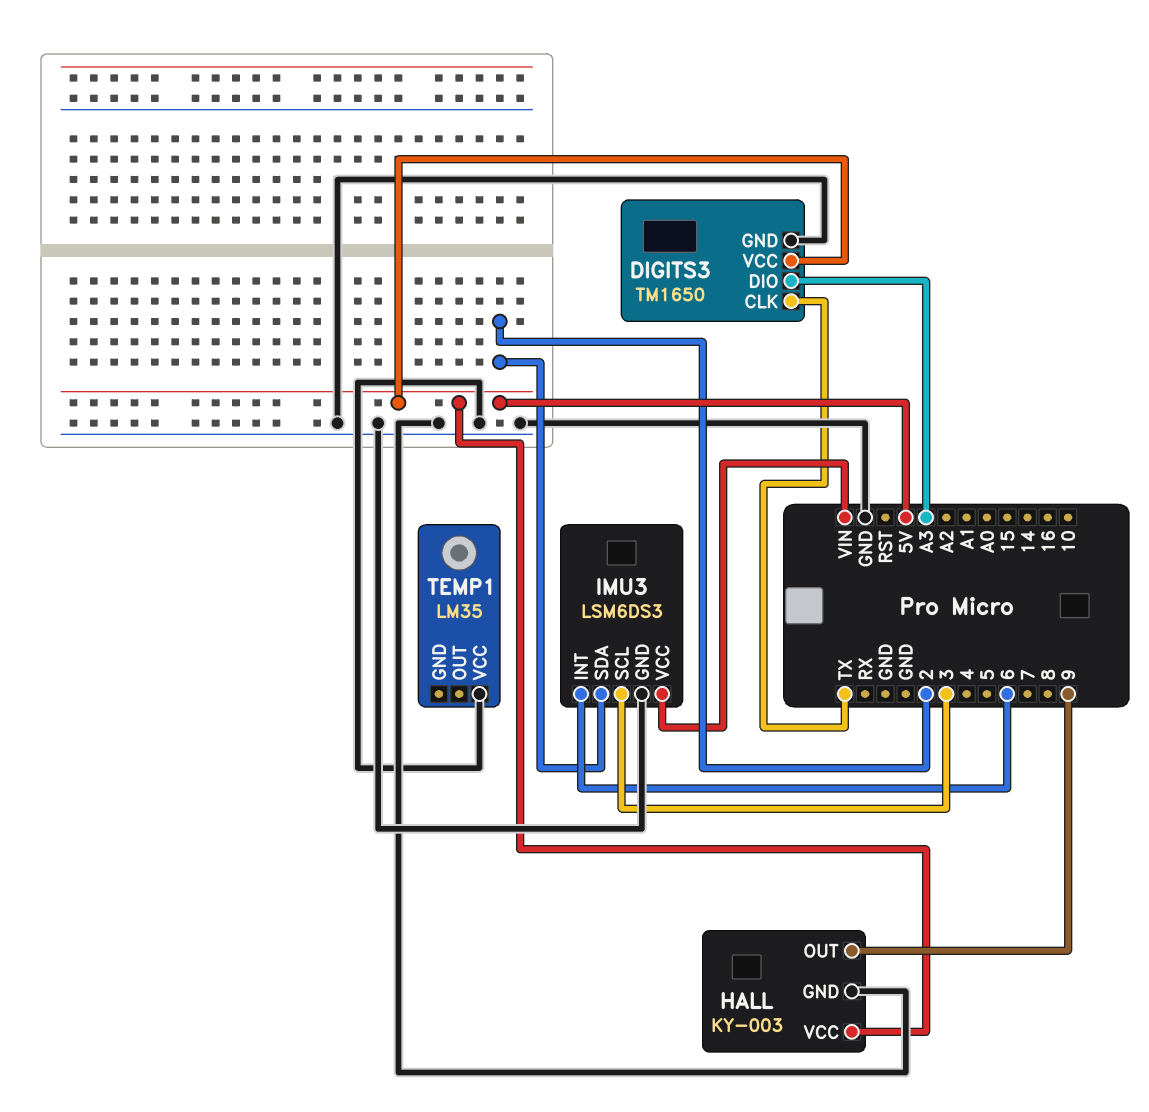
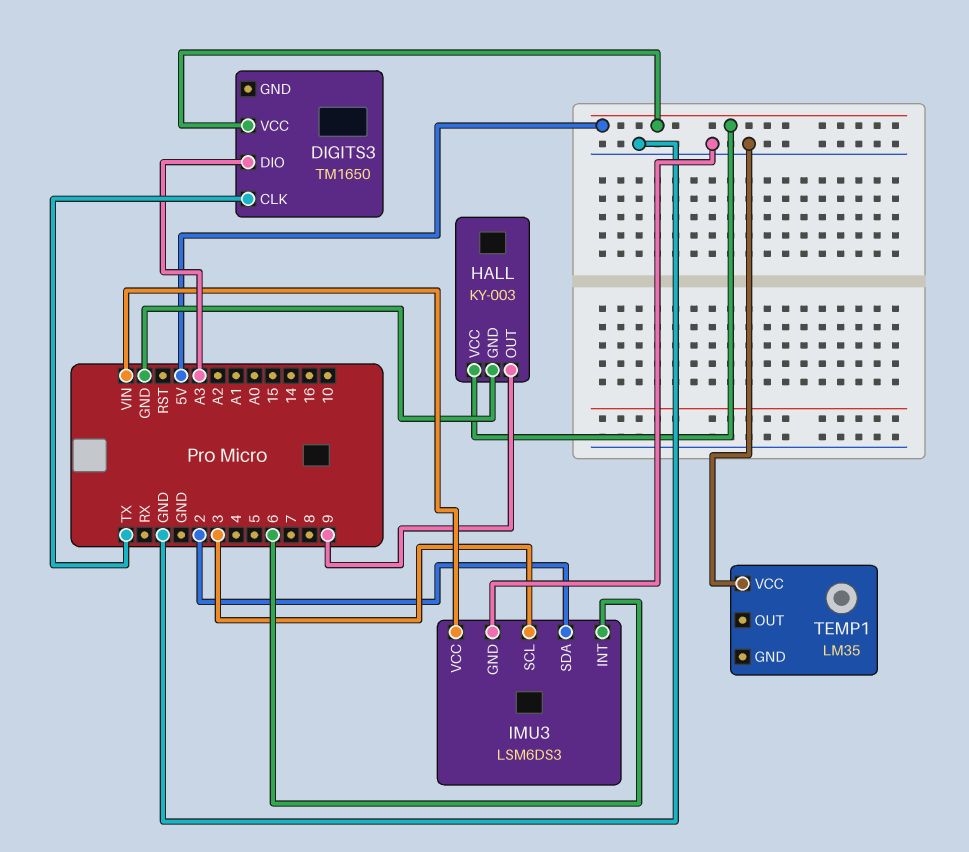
DIGITS3 pin GND: GND -> none

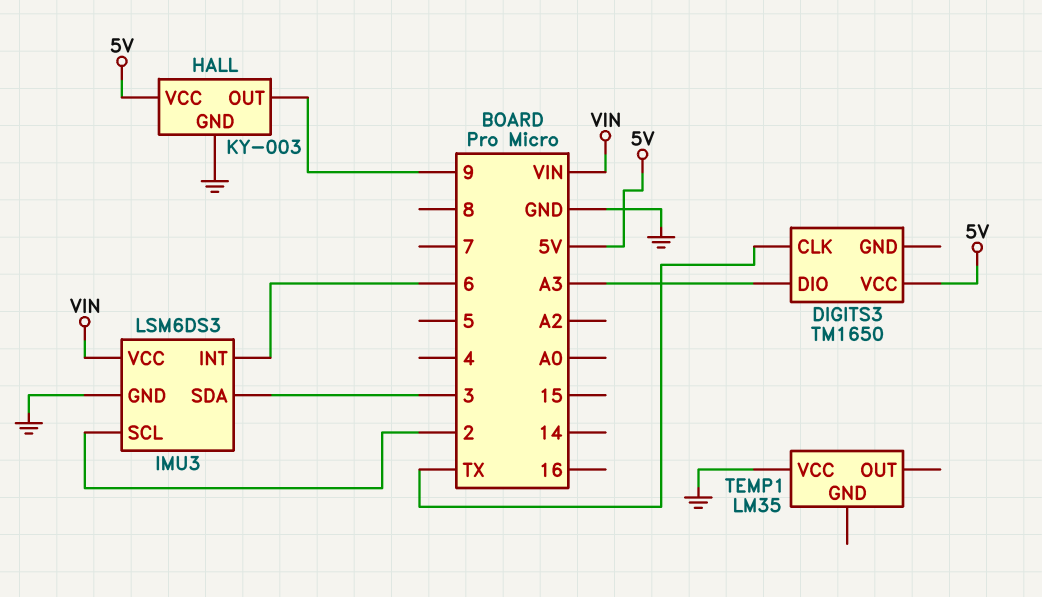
IMU3 pin SCL: 3 -> 2
IMU3 pin SDA: 2 -> 3

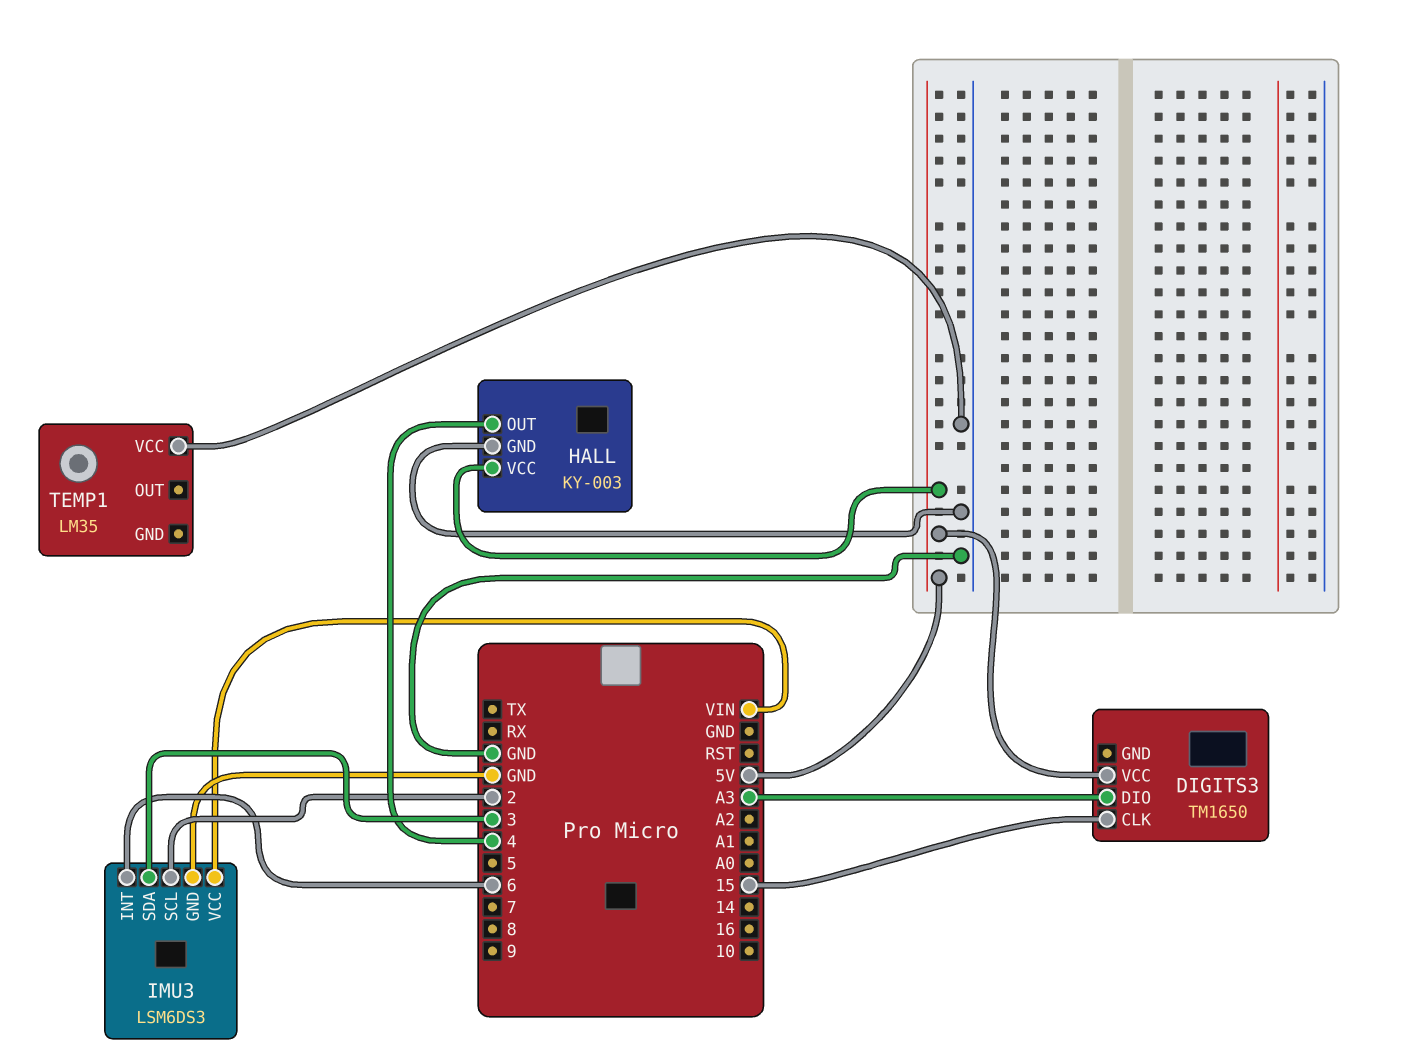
DIGITS3 pin CLK: TX -> 15
HALL pin OUT: 9 -> 4

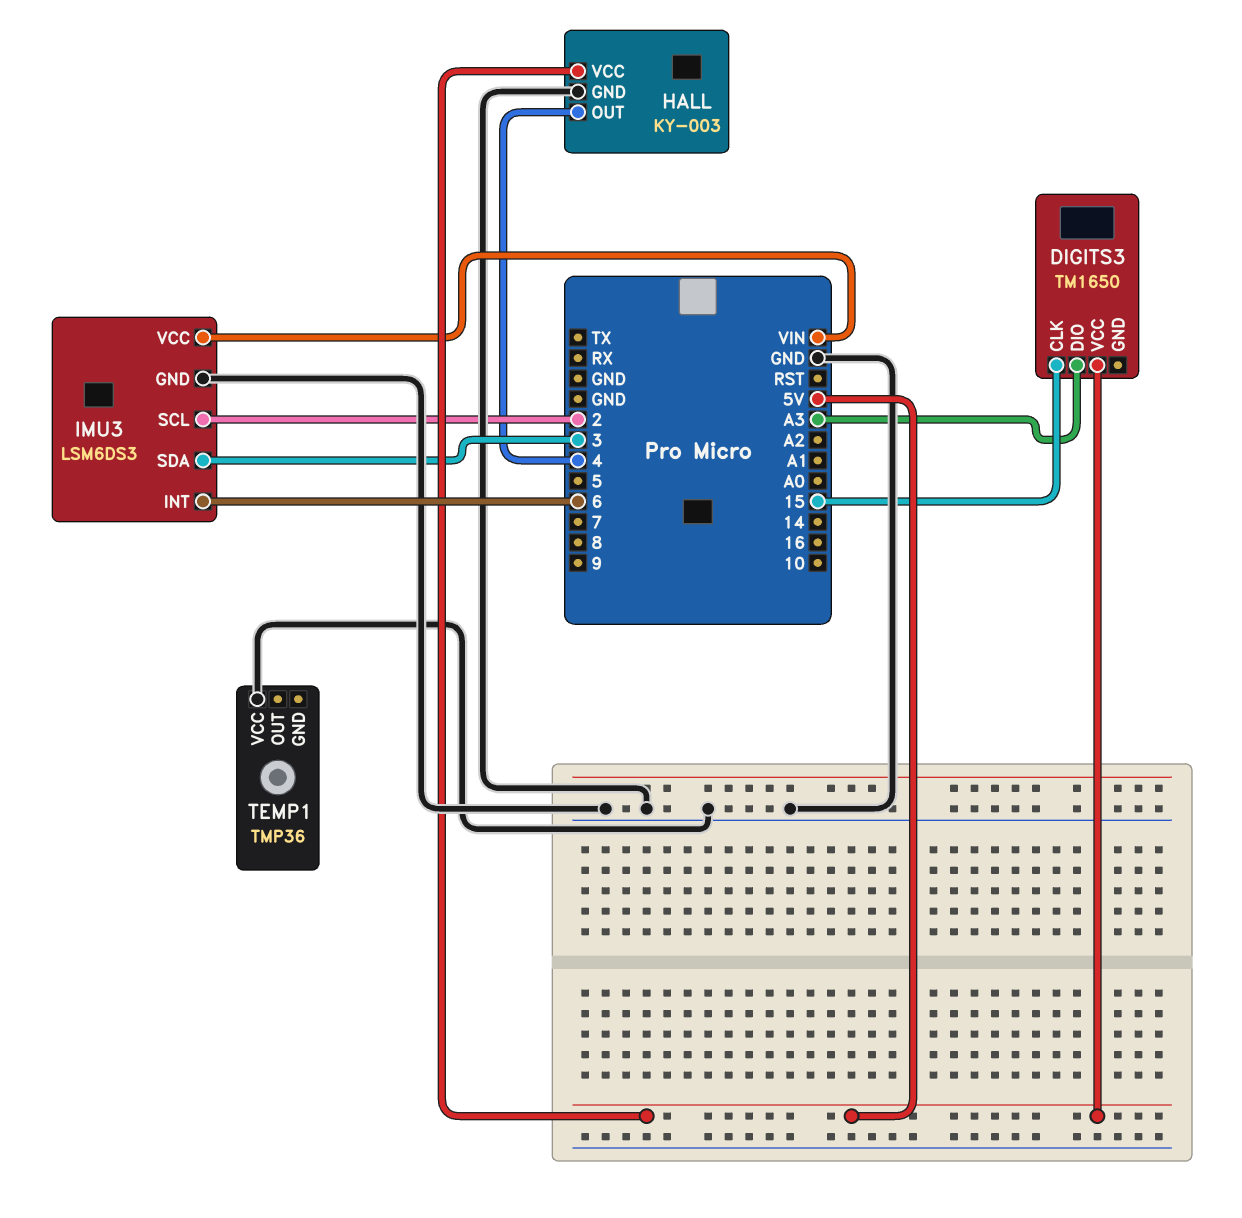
TEMP1: LM35 -> TMP36

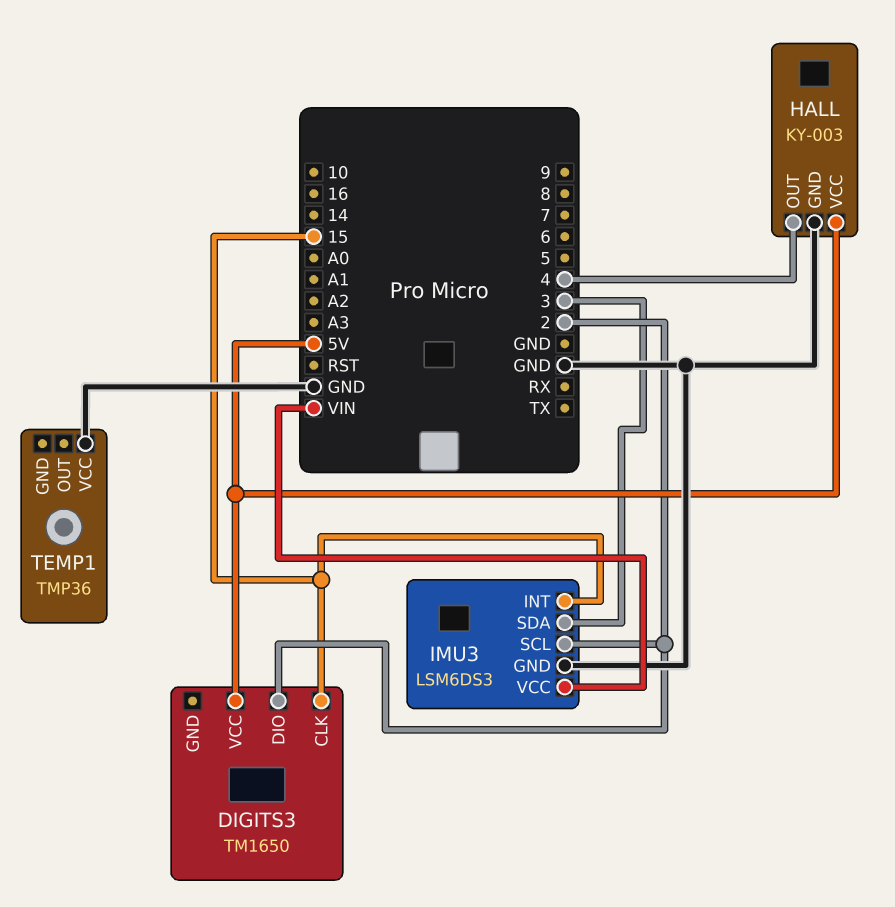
DIGITS3 pin DIO: A3 -> 2
IMU3 pin INT: 6 -> 15

